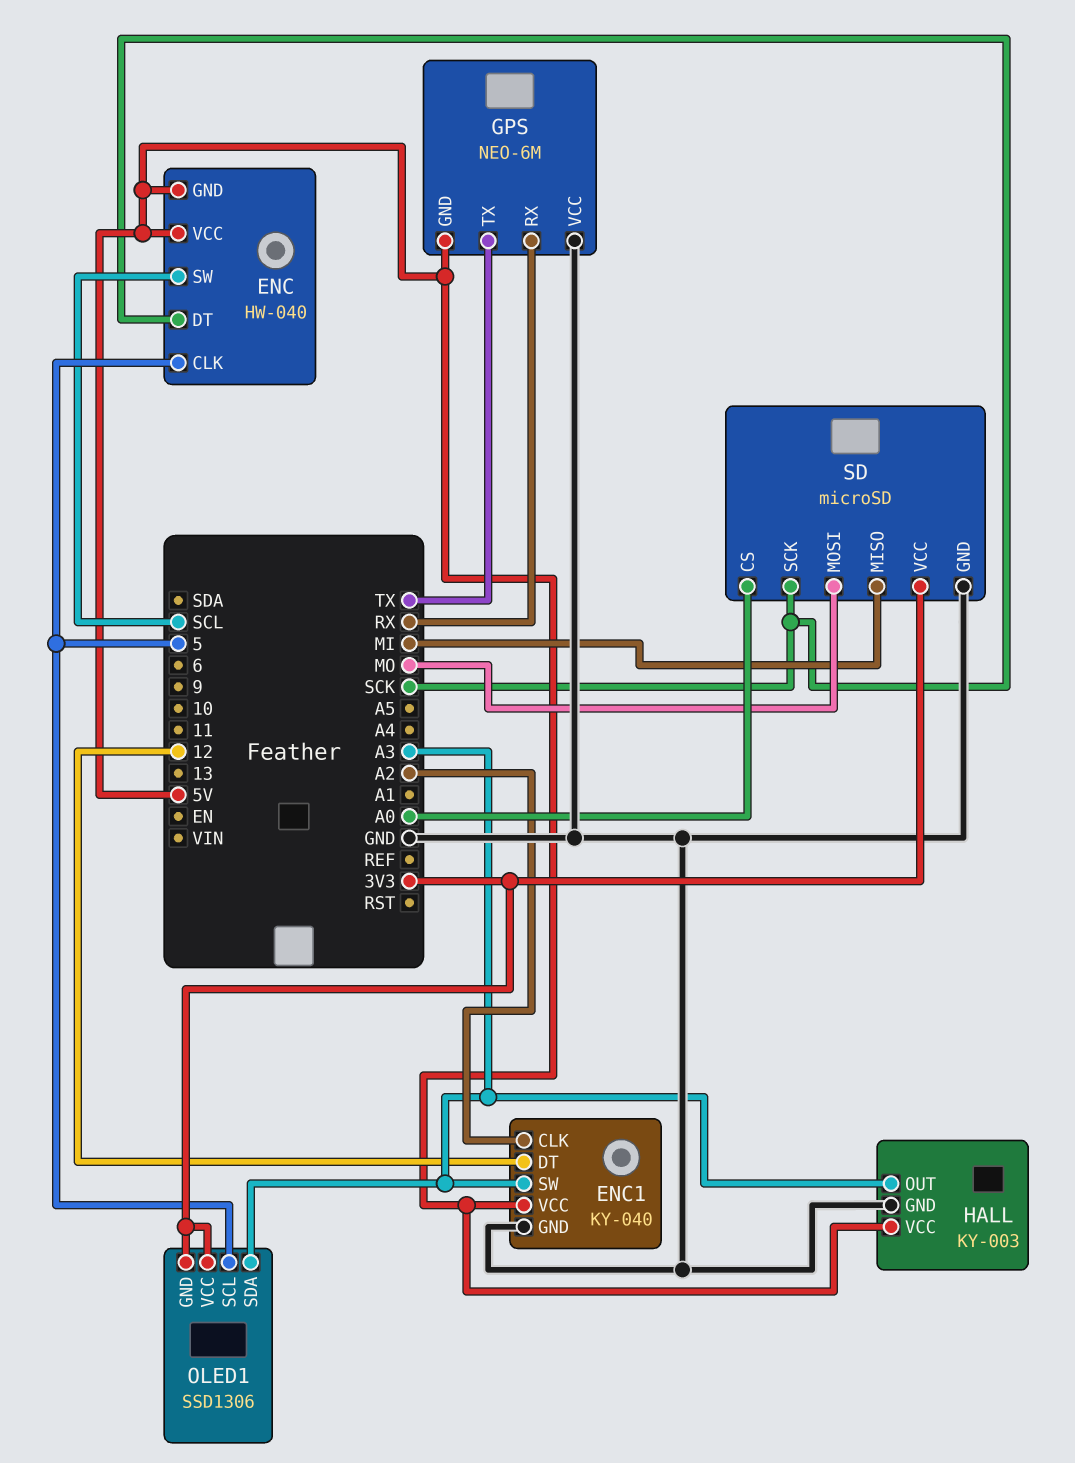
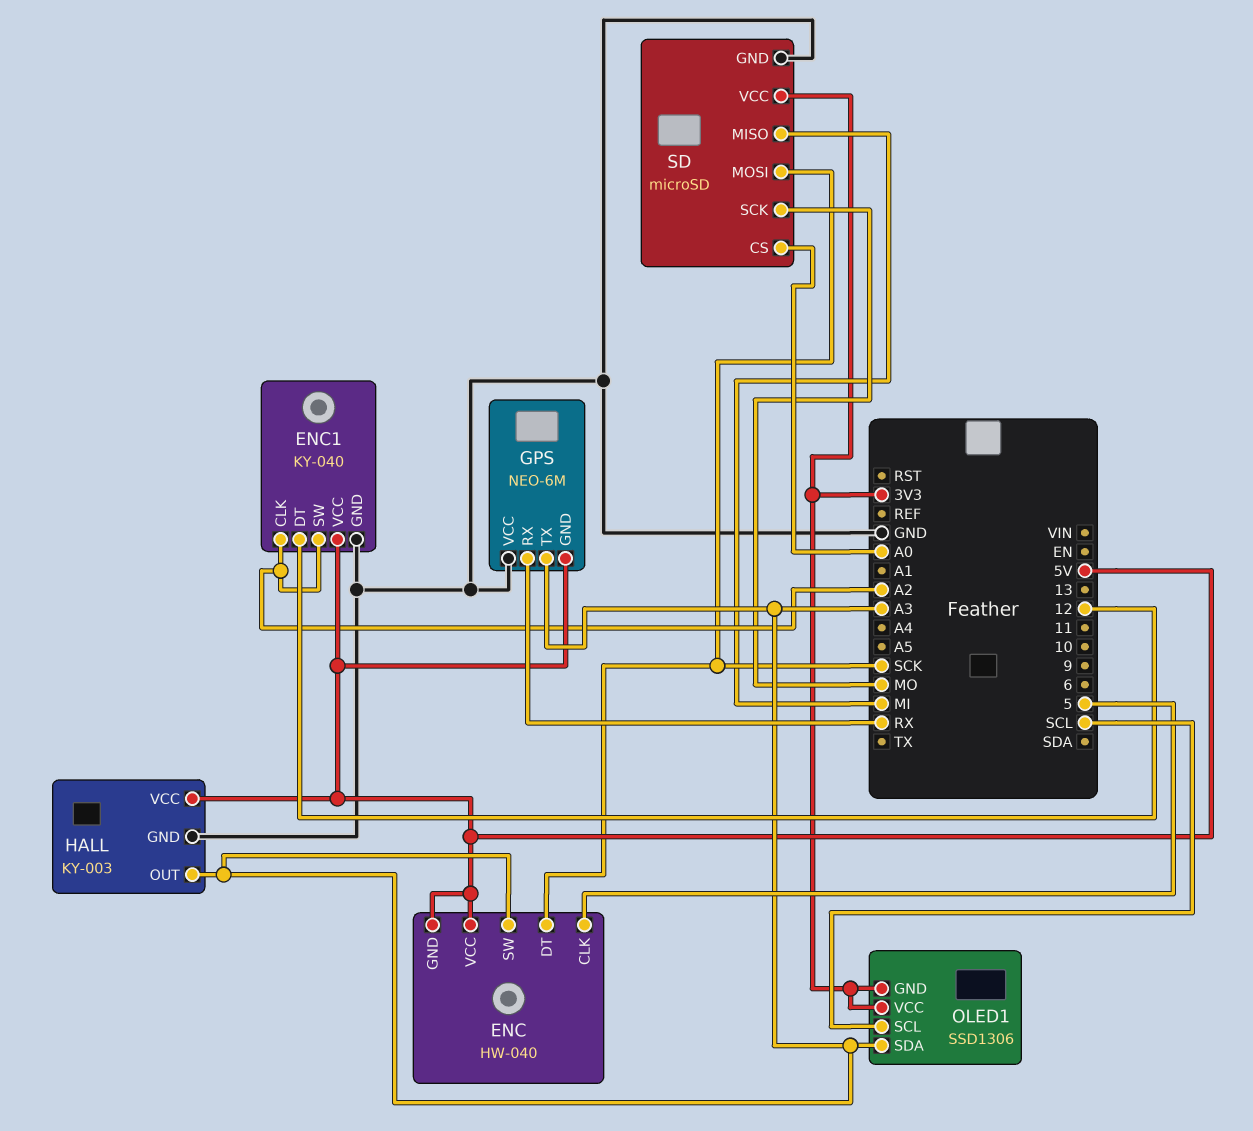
ENC pin SW: SCL -> A3
ENC1 pin SW: A3 -> A2
GPS pin TX: TX -> A3
OLED1 pin SCL: 5 -> SCL
SD pin MOSI: MO -> SCK
SD pin SCK: SCK -> MO

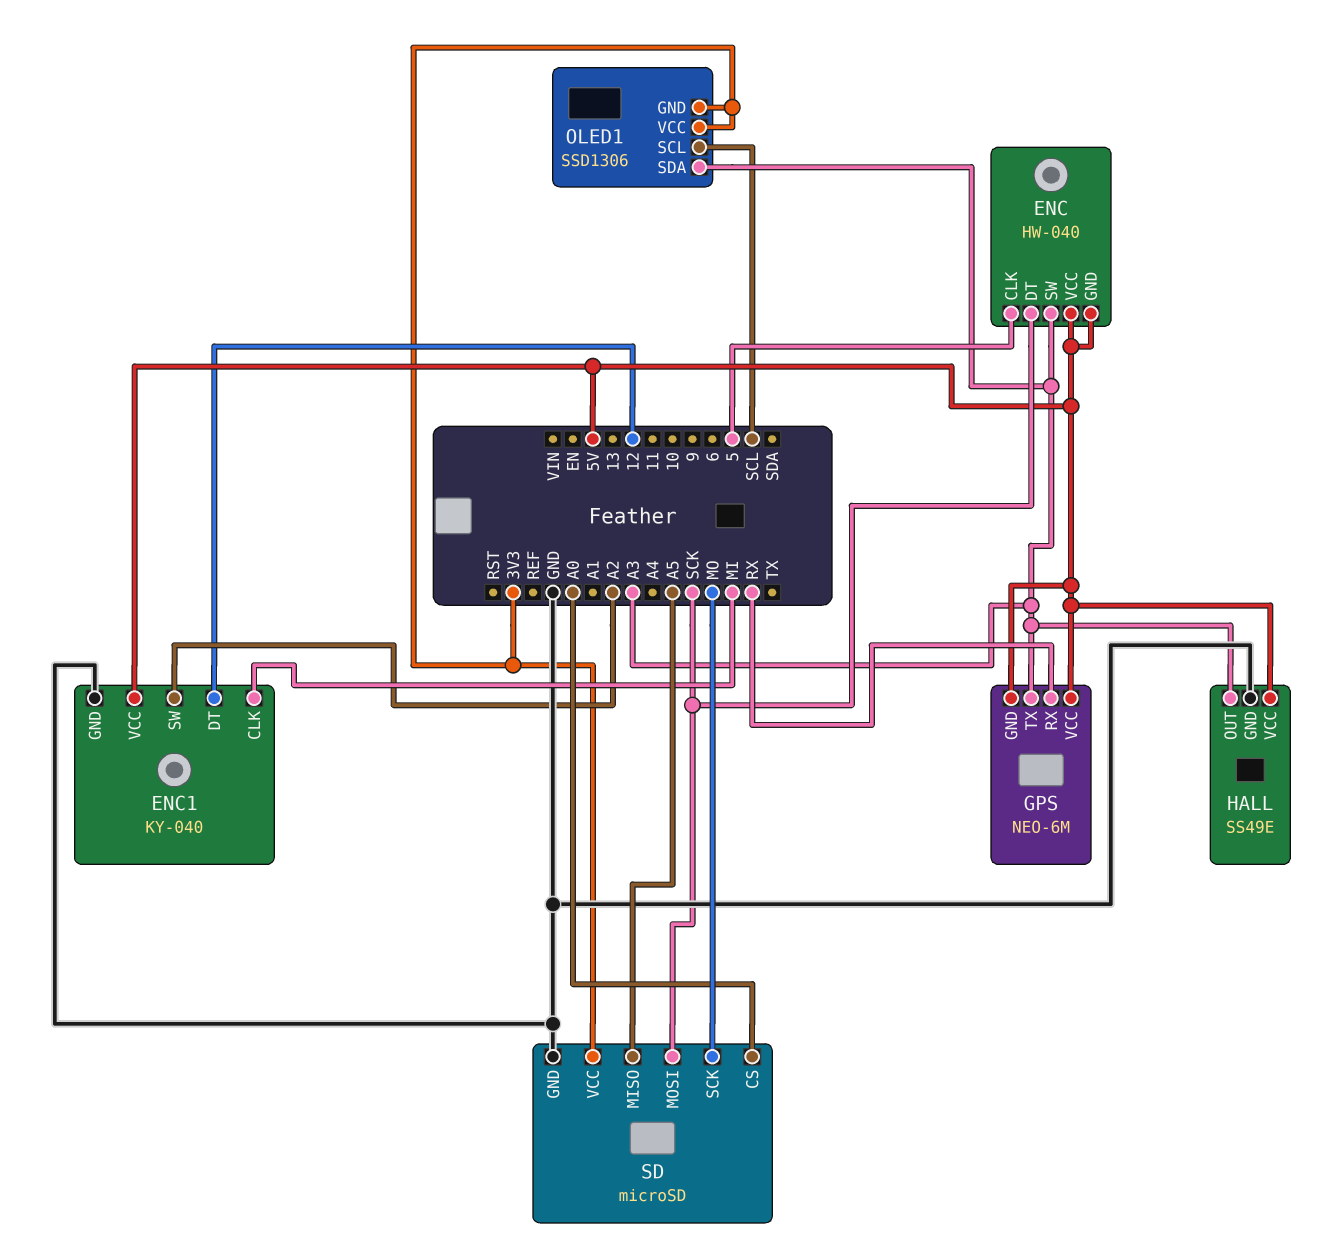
ENC1 pin CLK: A2 -> MI
GPS pin VCC: GND -> 5V
HALL: KY-003 -> SS49E
SD pin MISO: MI -> A5

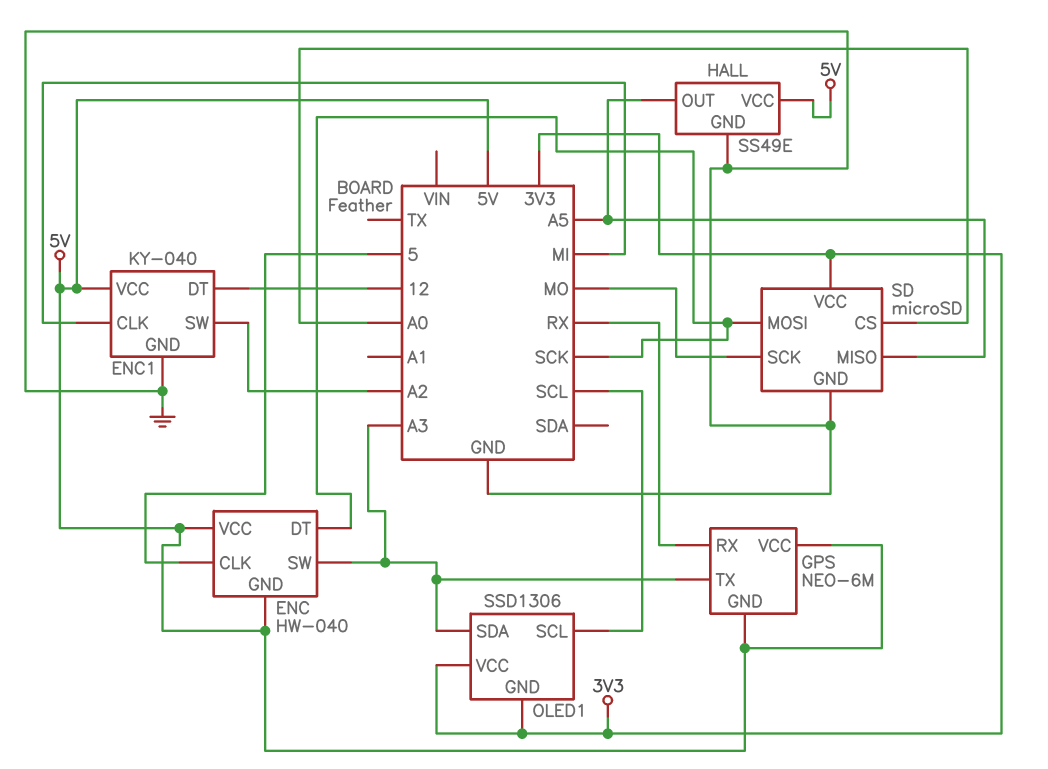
HALL pin OUT: A3 -> A5

